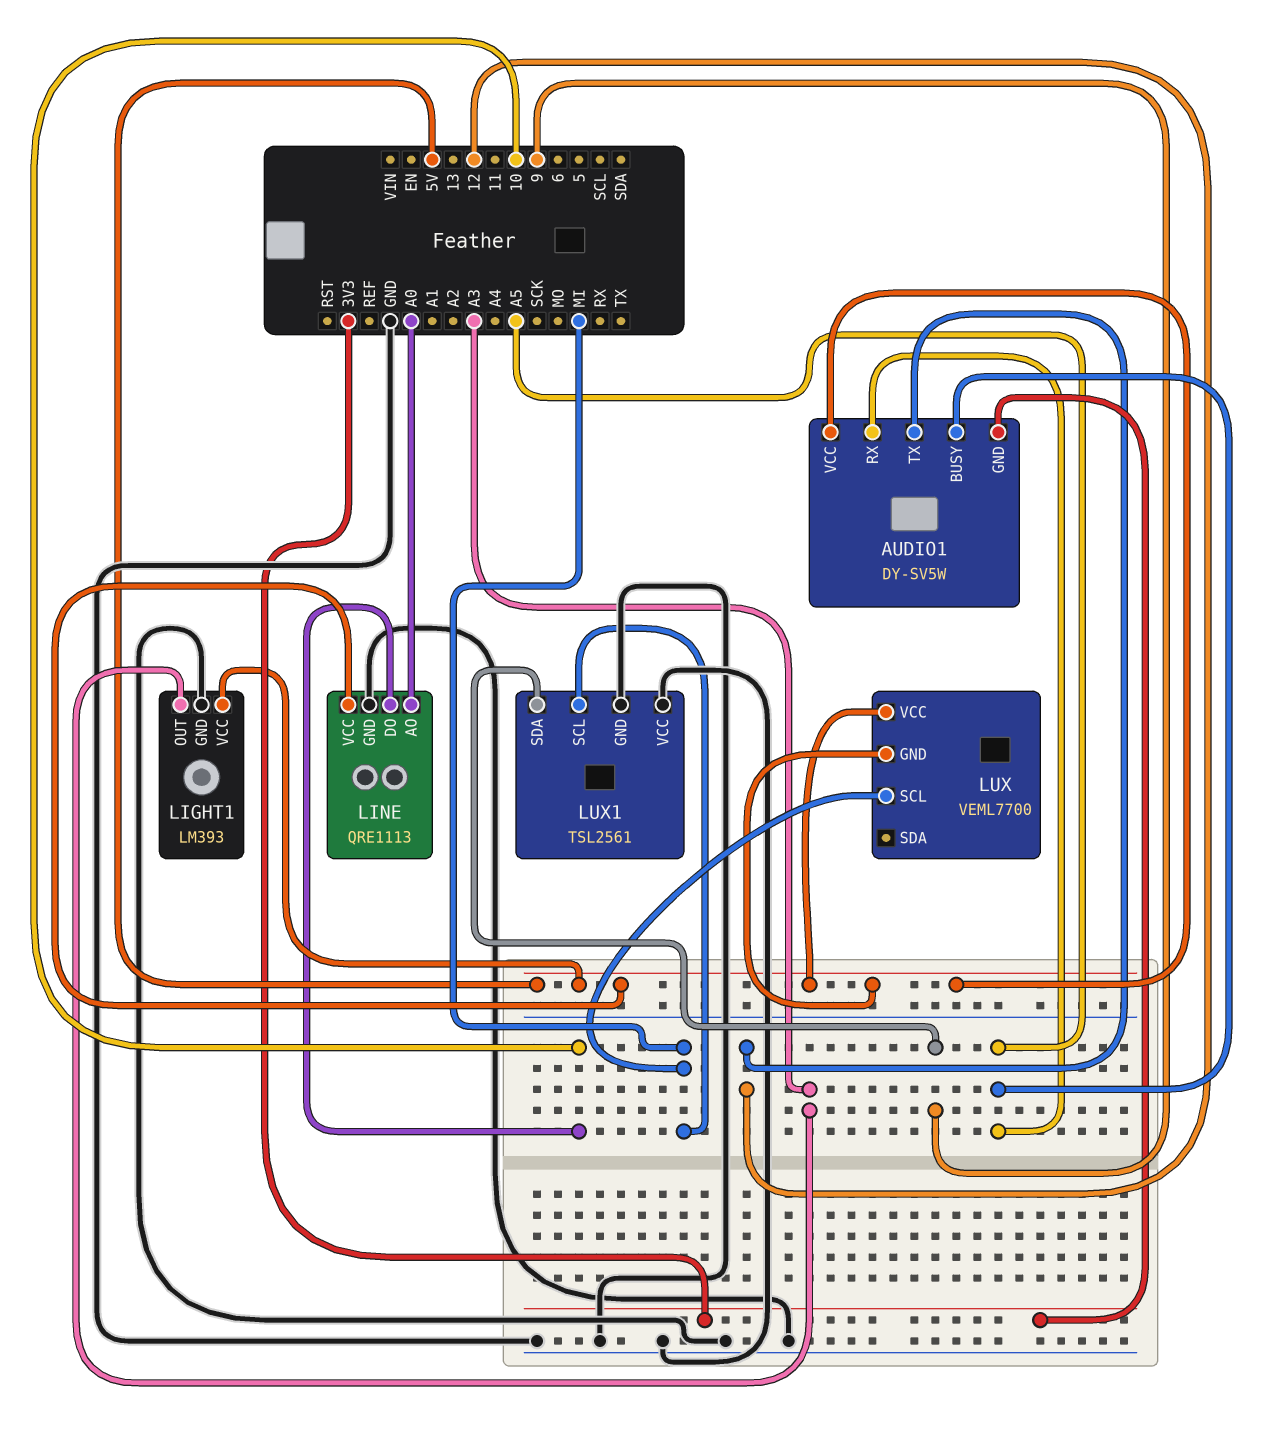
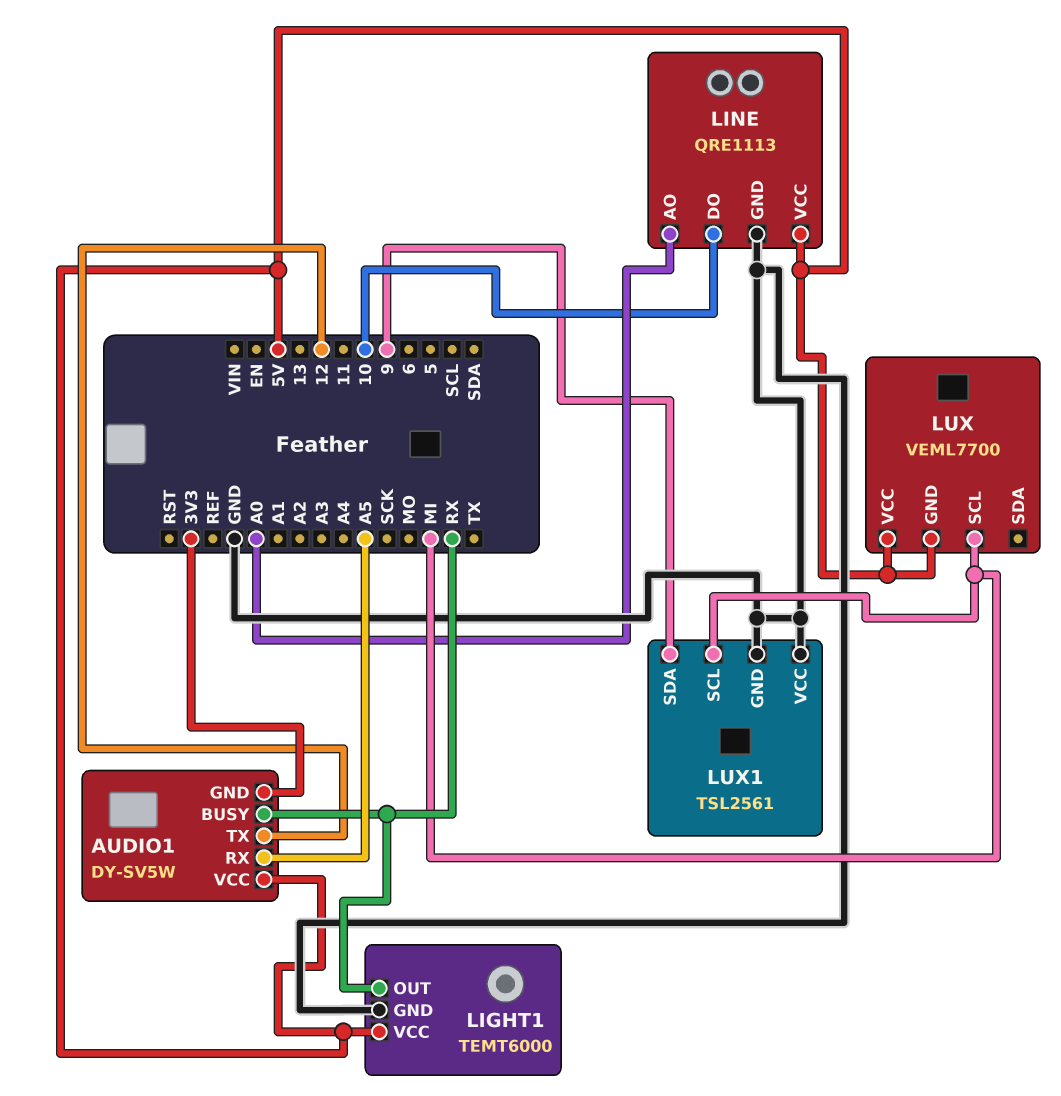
AUDIO1 pin BUSY: A5 -> RX
LIGHT1: LM393 -> TEMT6000
LIGHT1 pin OUT: A3 -> RX

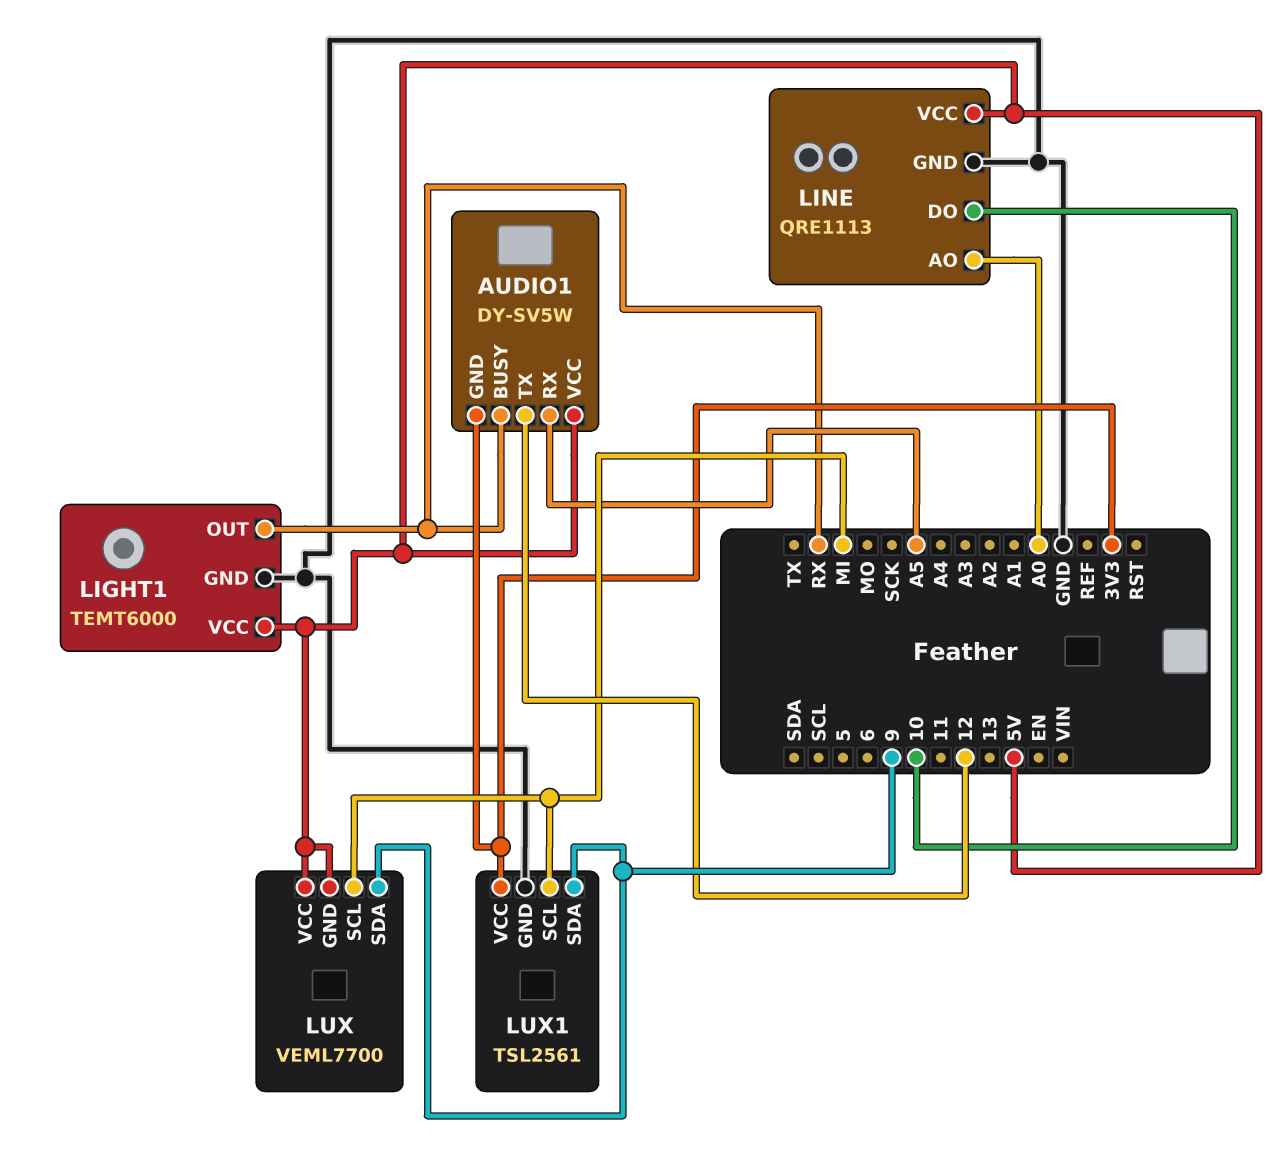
LUX pin SDA: none -> 9
LUX1 pin VCC: GND -> 3V3

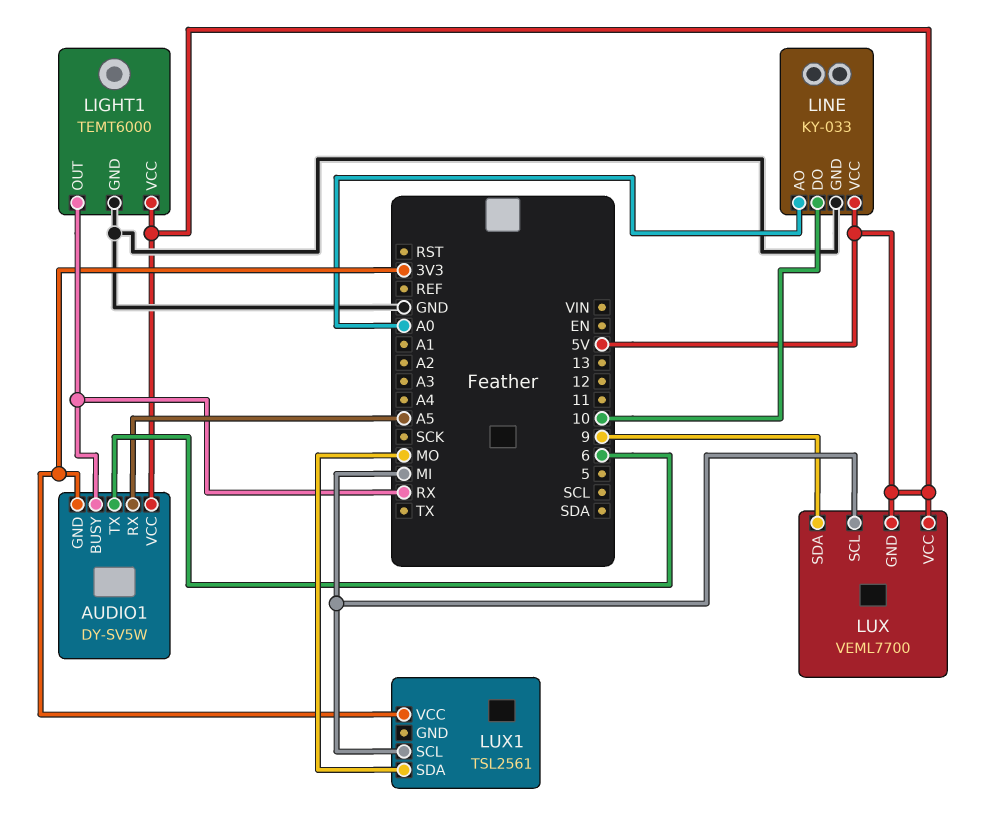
AUDIO1 pin TX: 12 -> 6
LINE: QRE1113 -> KY-033
LUX1 pin GND: GND -> none
LUX1 pin SDA: 9 -> MO

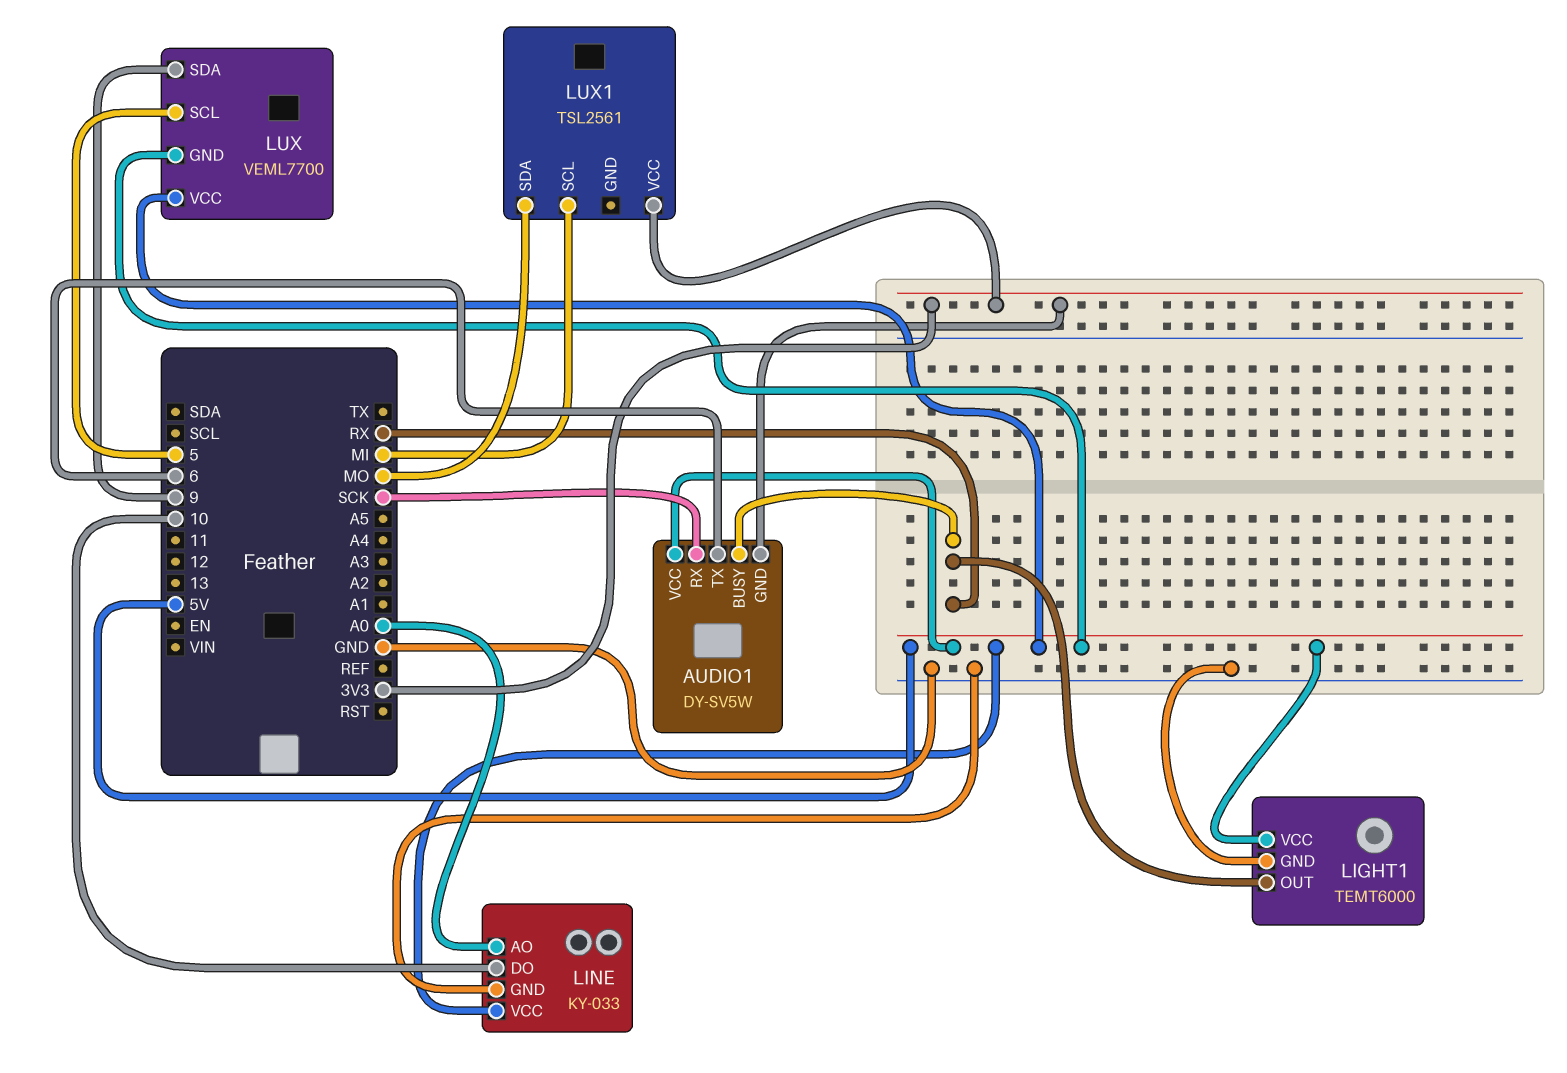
AUDIO1 pin RX: A5 -> SCK
LUX pin SCL: MI -> 5

